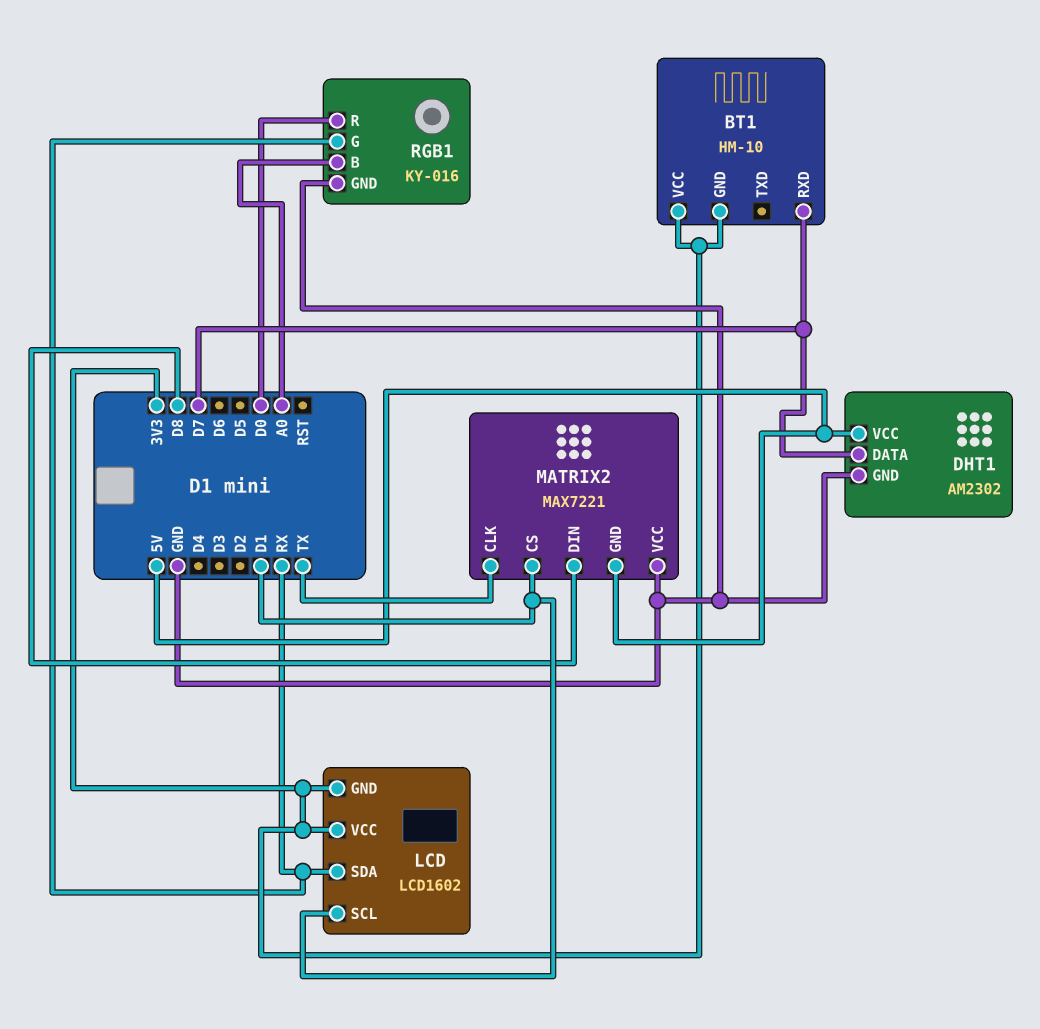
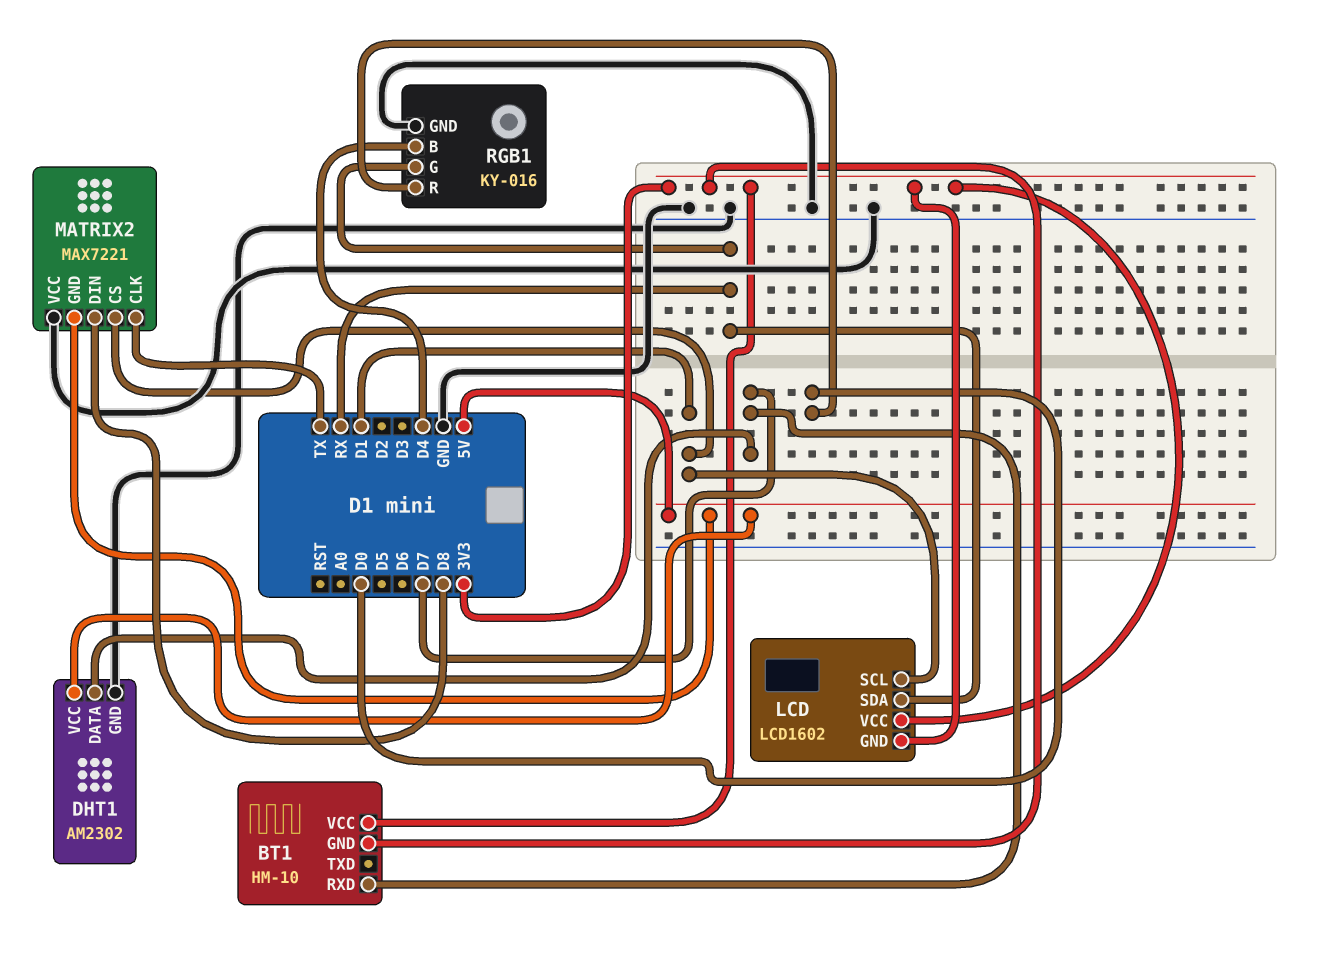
RGB1 pin B: A0 -> D4

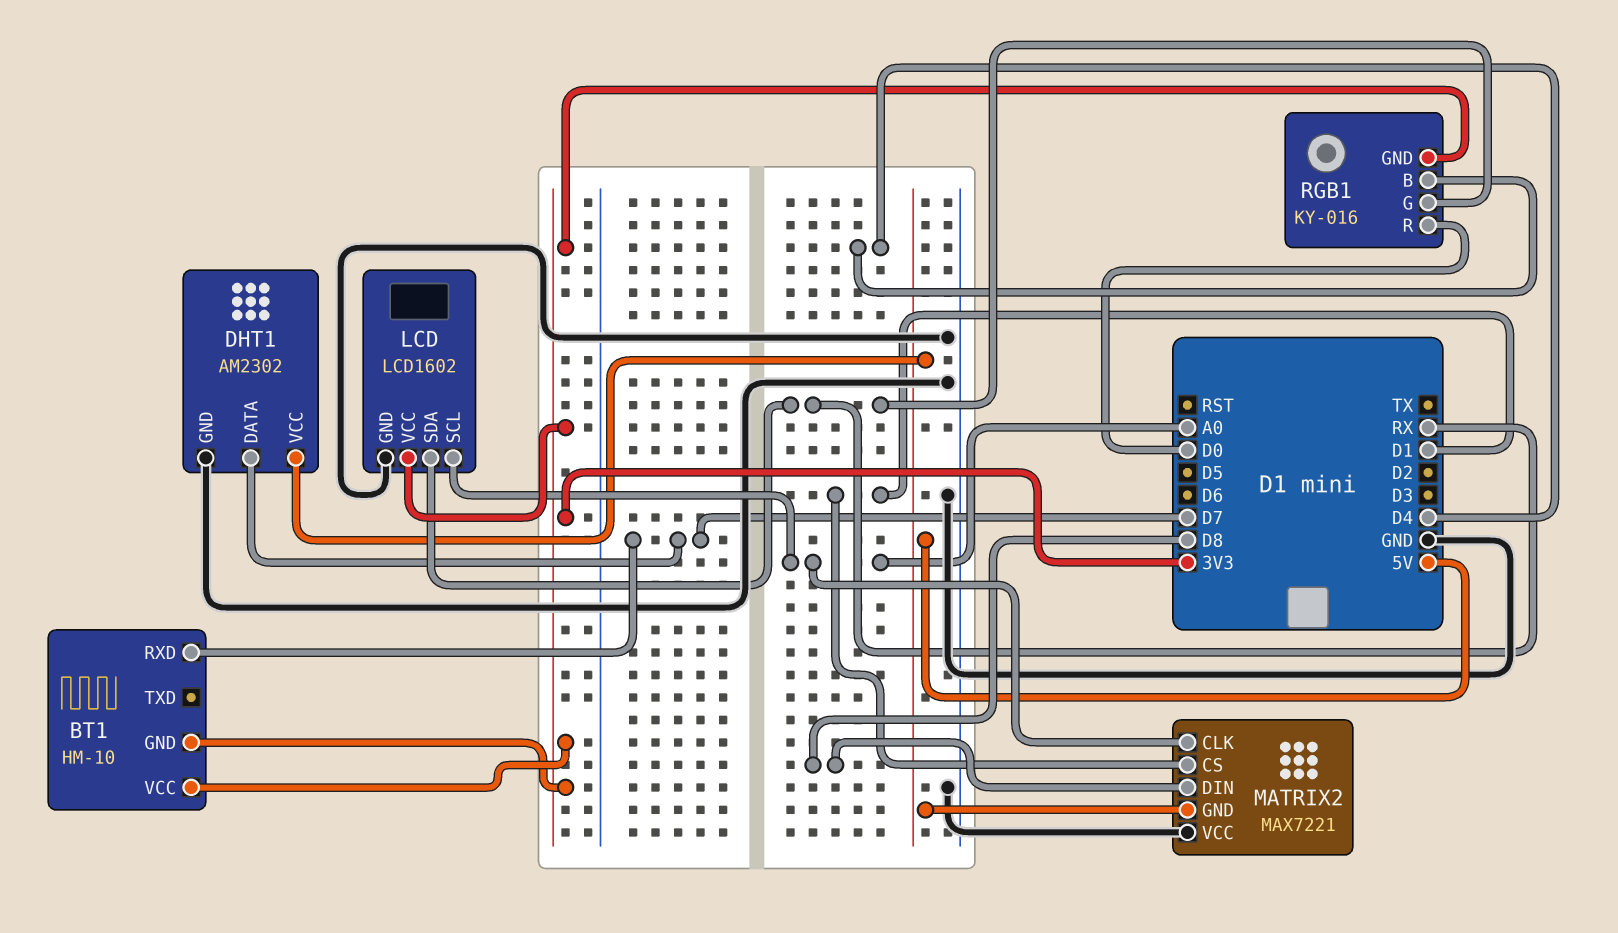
LCD pin GND: 3V3 -> GND
LCD pin SCL: D1 -> A0
MATRIX2 pin CLK: TX -> A0
RGB1 pin GND: GND -> 3V3

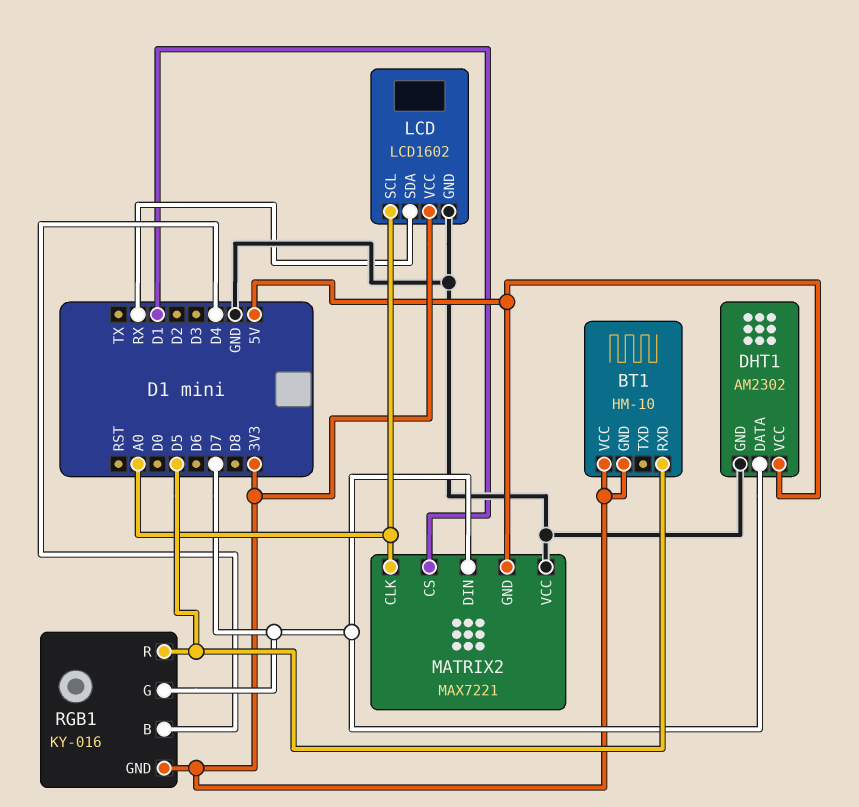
BT1 pin RXD: D7 -> D5
MATRIX2 pin DIN: D8 -> D7
RGB1 pin G: RX -> D7
RGB1 pin R: D0 -> D5

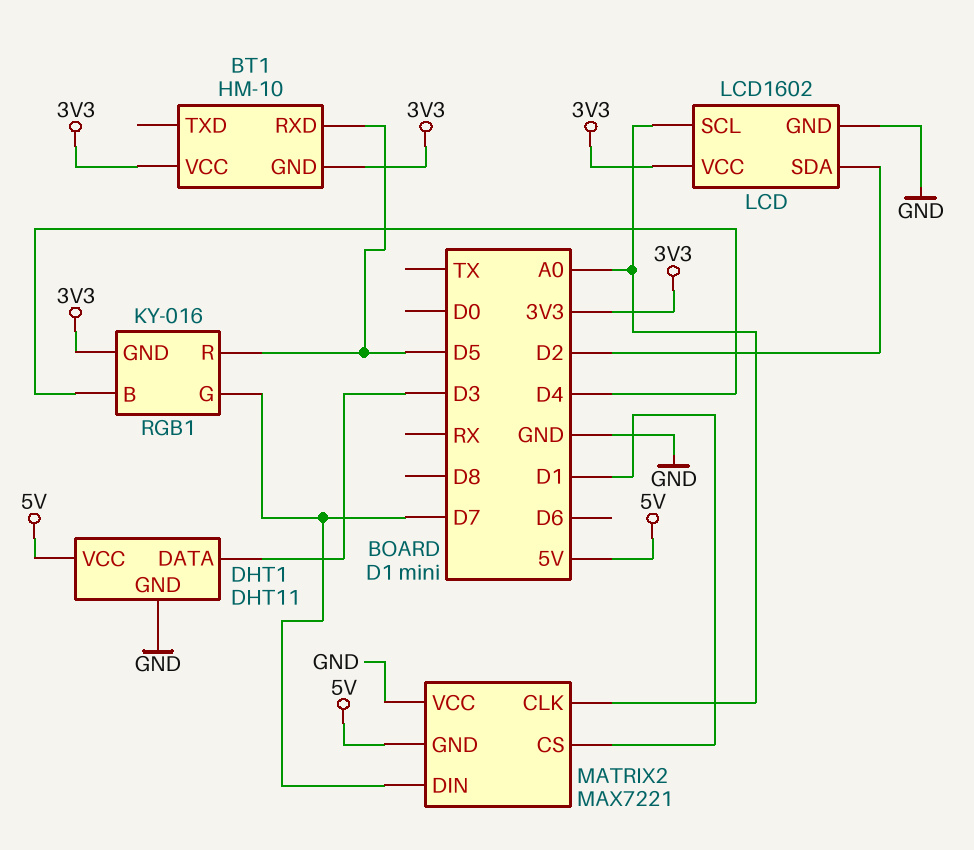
DHT1: AM2302 -> DHT11
DHT1 pin DATA: D7 -> D3
LCD pin SDA: RX -> D2

